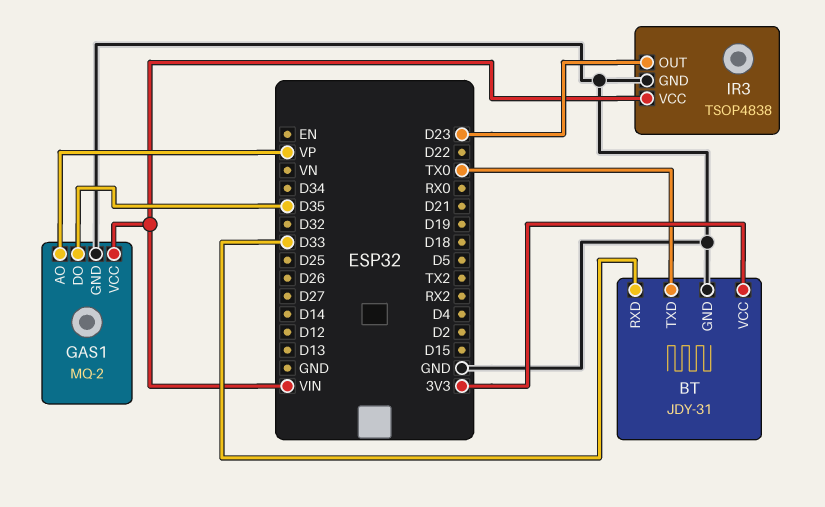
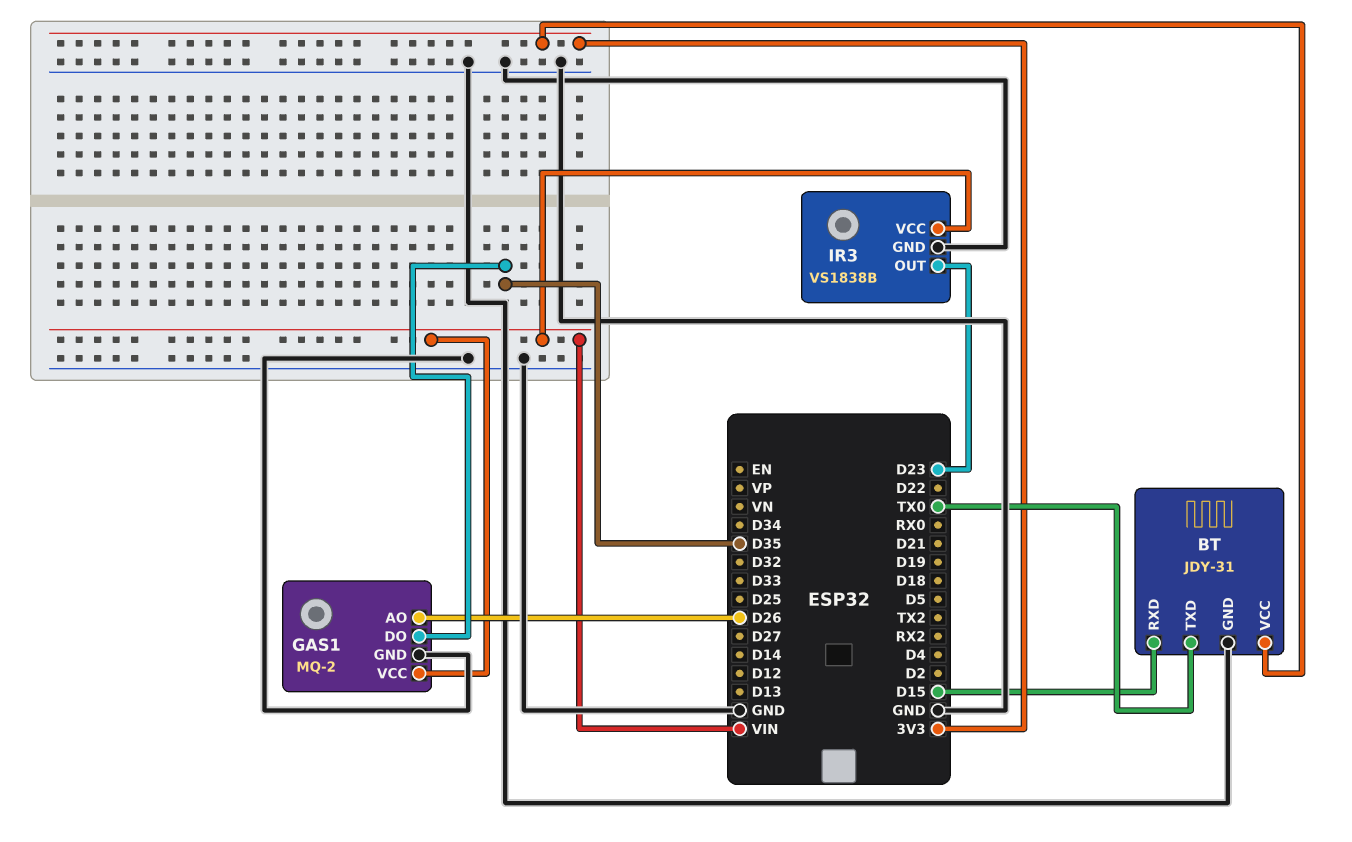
BT pin RXD: D33 -> D15
GAS1 pin AO: VP -> D26
IR3: TSOP4838 -> VS1838B

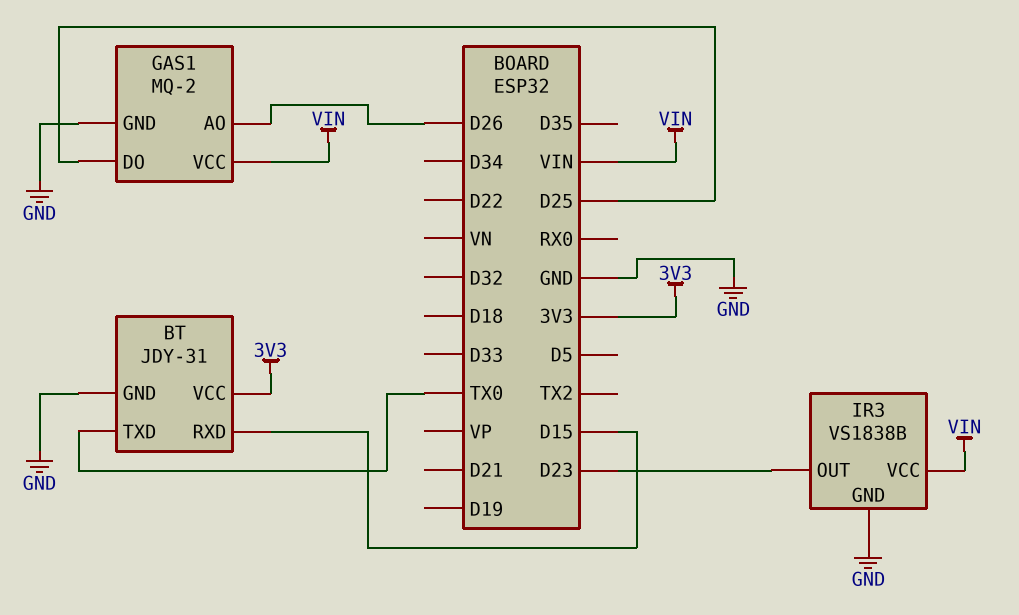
GAS1 pin DO: D35 -> D25

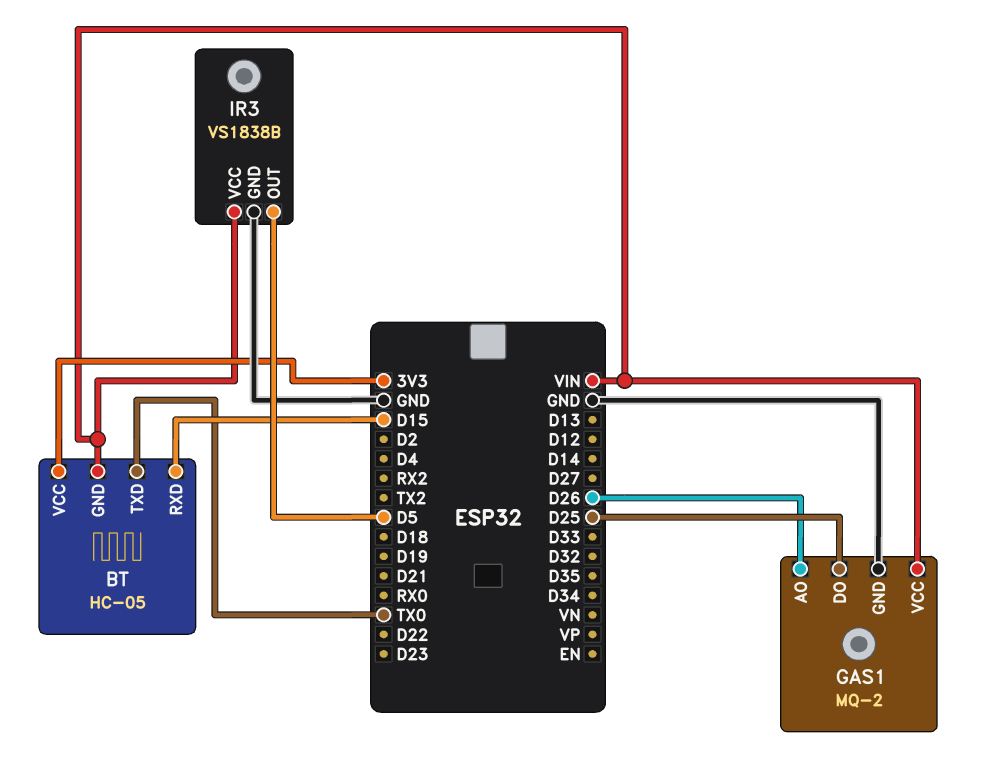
BT: JDY-31 -> HC-05
BT pin GND: GND -> VIN
IR3 pin OUT: D23 -> D5

